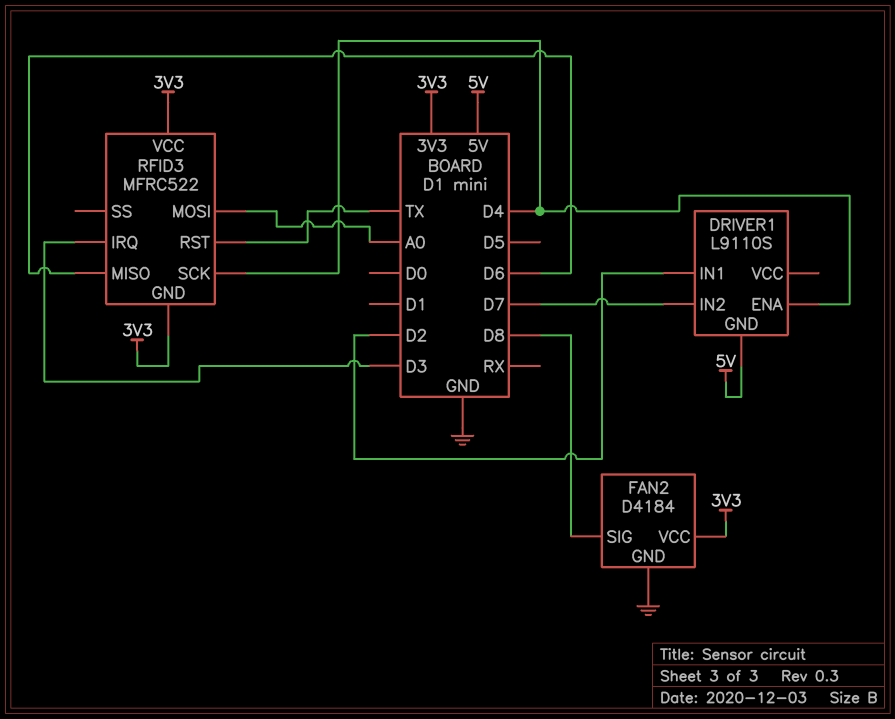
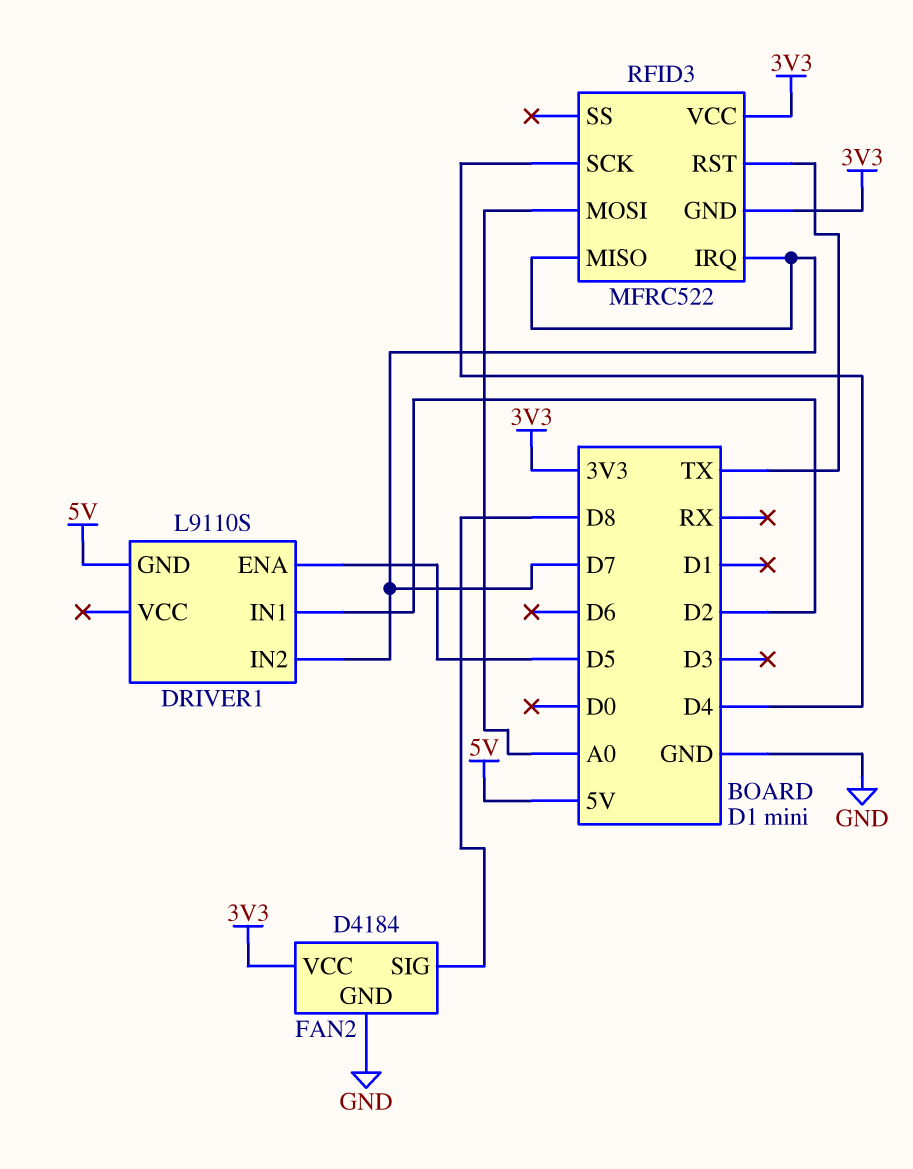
DRIVER1 pin ENA: D4 -> D5
RFID3 pin IRQ: D3 -> D7
RFID3 pin MISO: D6 -> D7

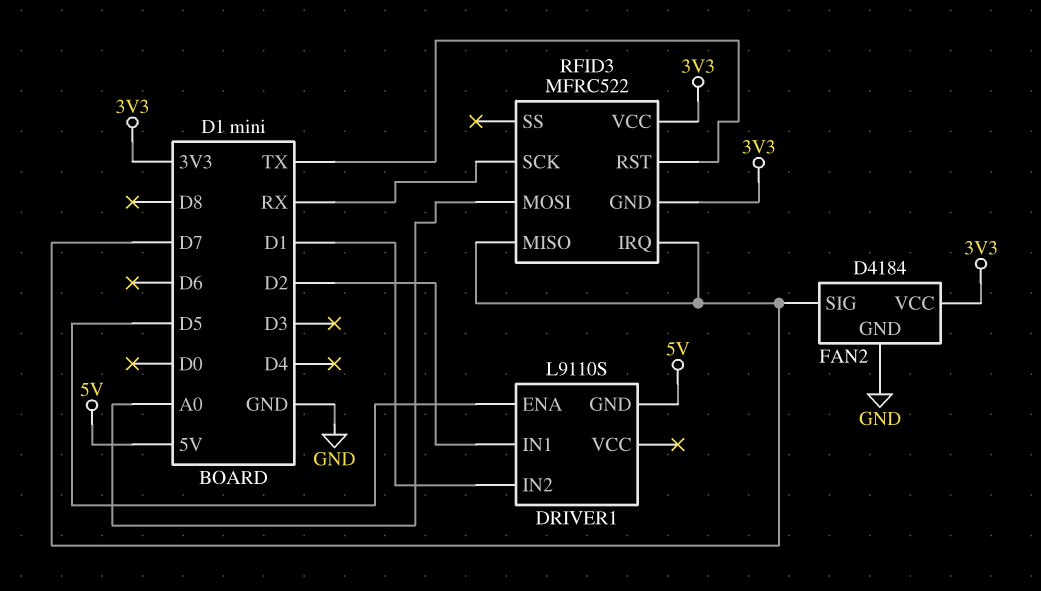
DRIVER1 pin IN2: D7 -> D1
FAN2 pin SIG: D8 -> D7
RFID3 pin SCK: D4 -> RX

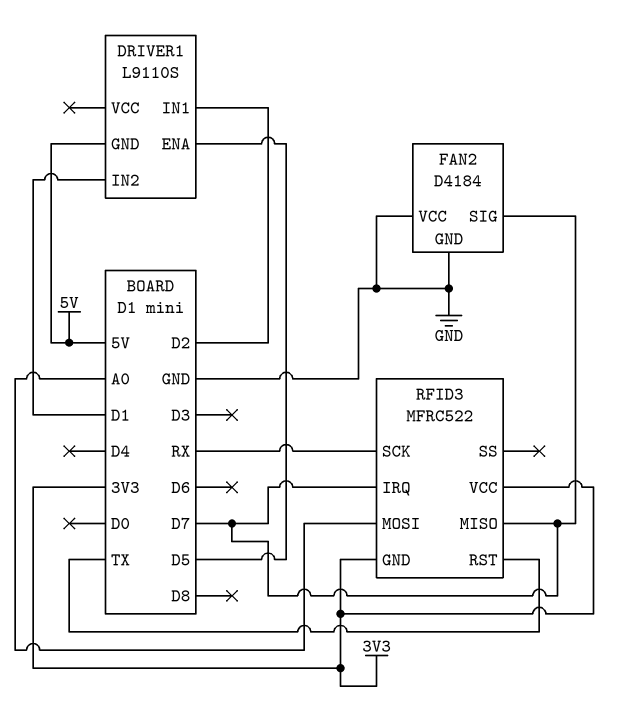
FAN2 pin VCC: 3V3 -> GND

